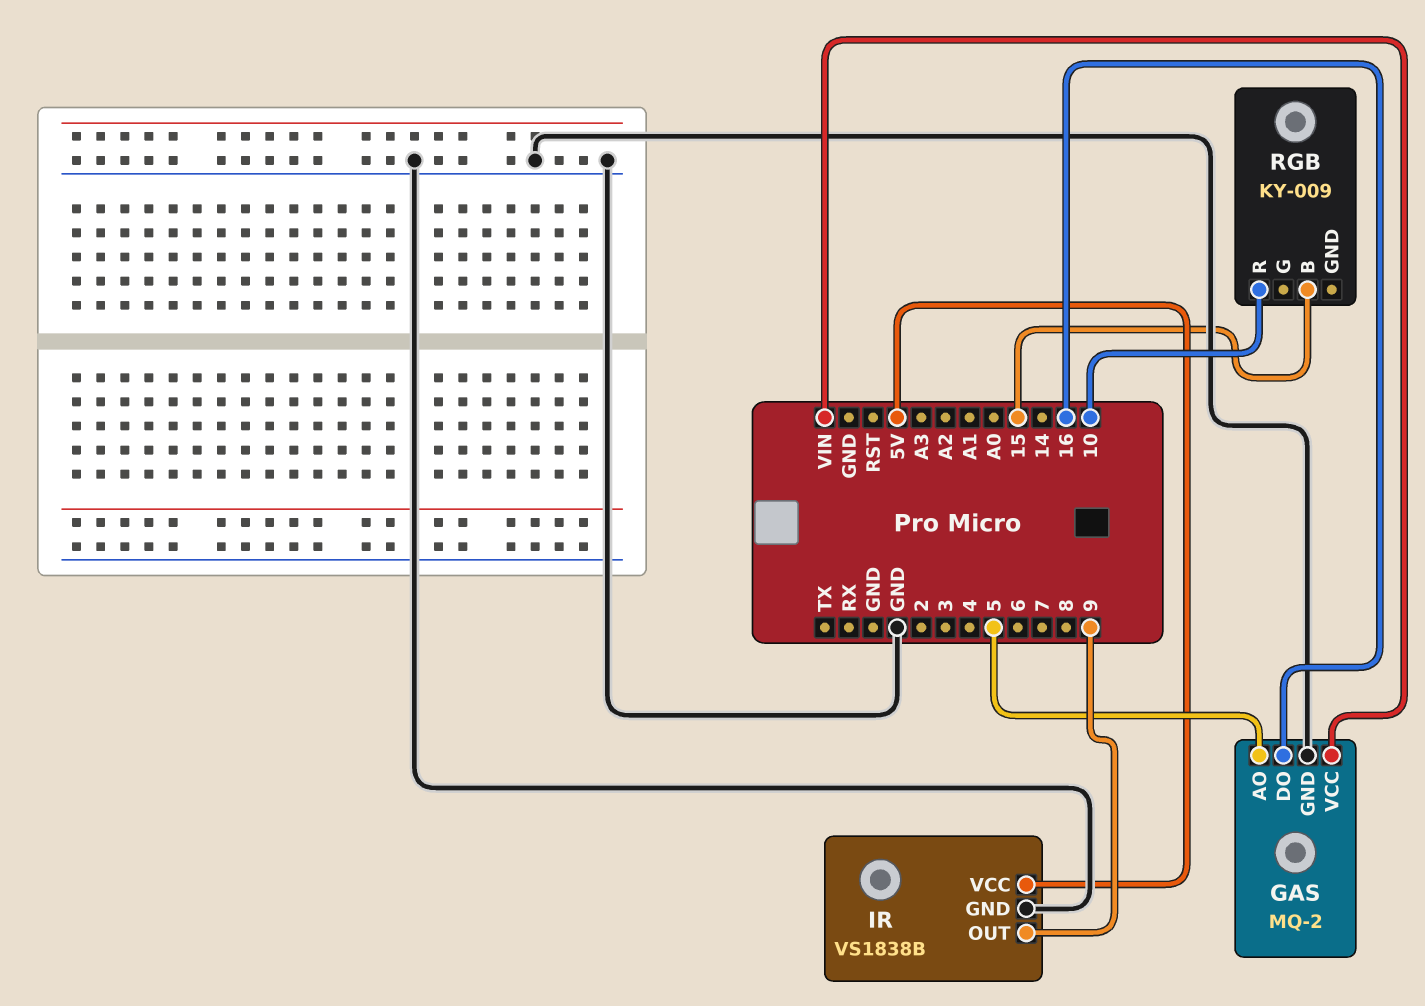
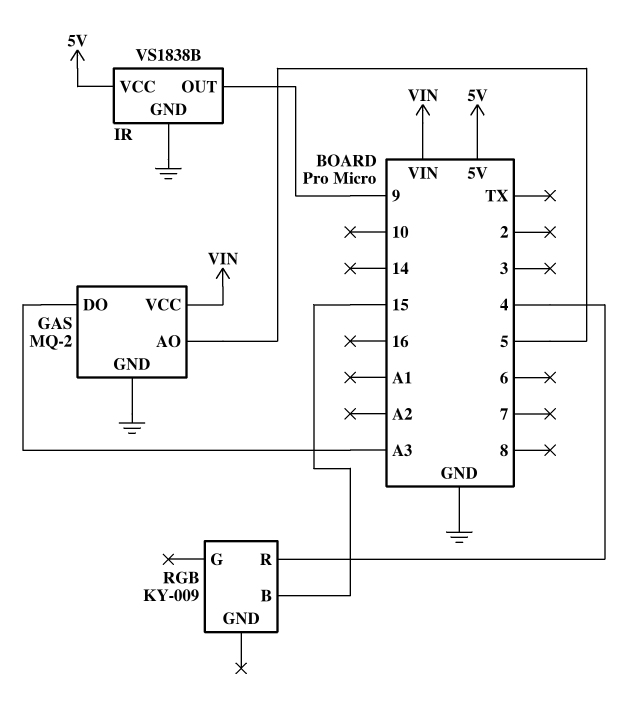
GAS pin DO: 16 -> A3
RGB pin R: 10 -> 4

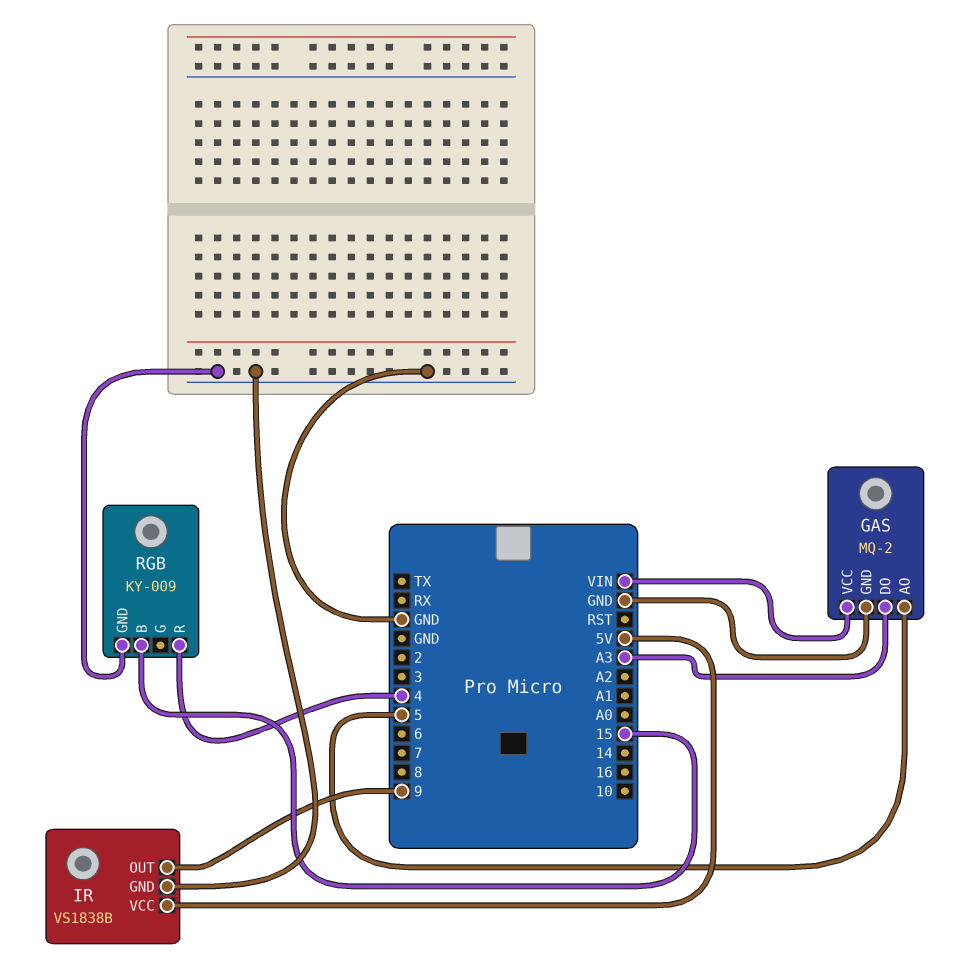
RGB pin GND: none -> GND

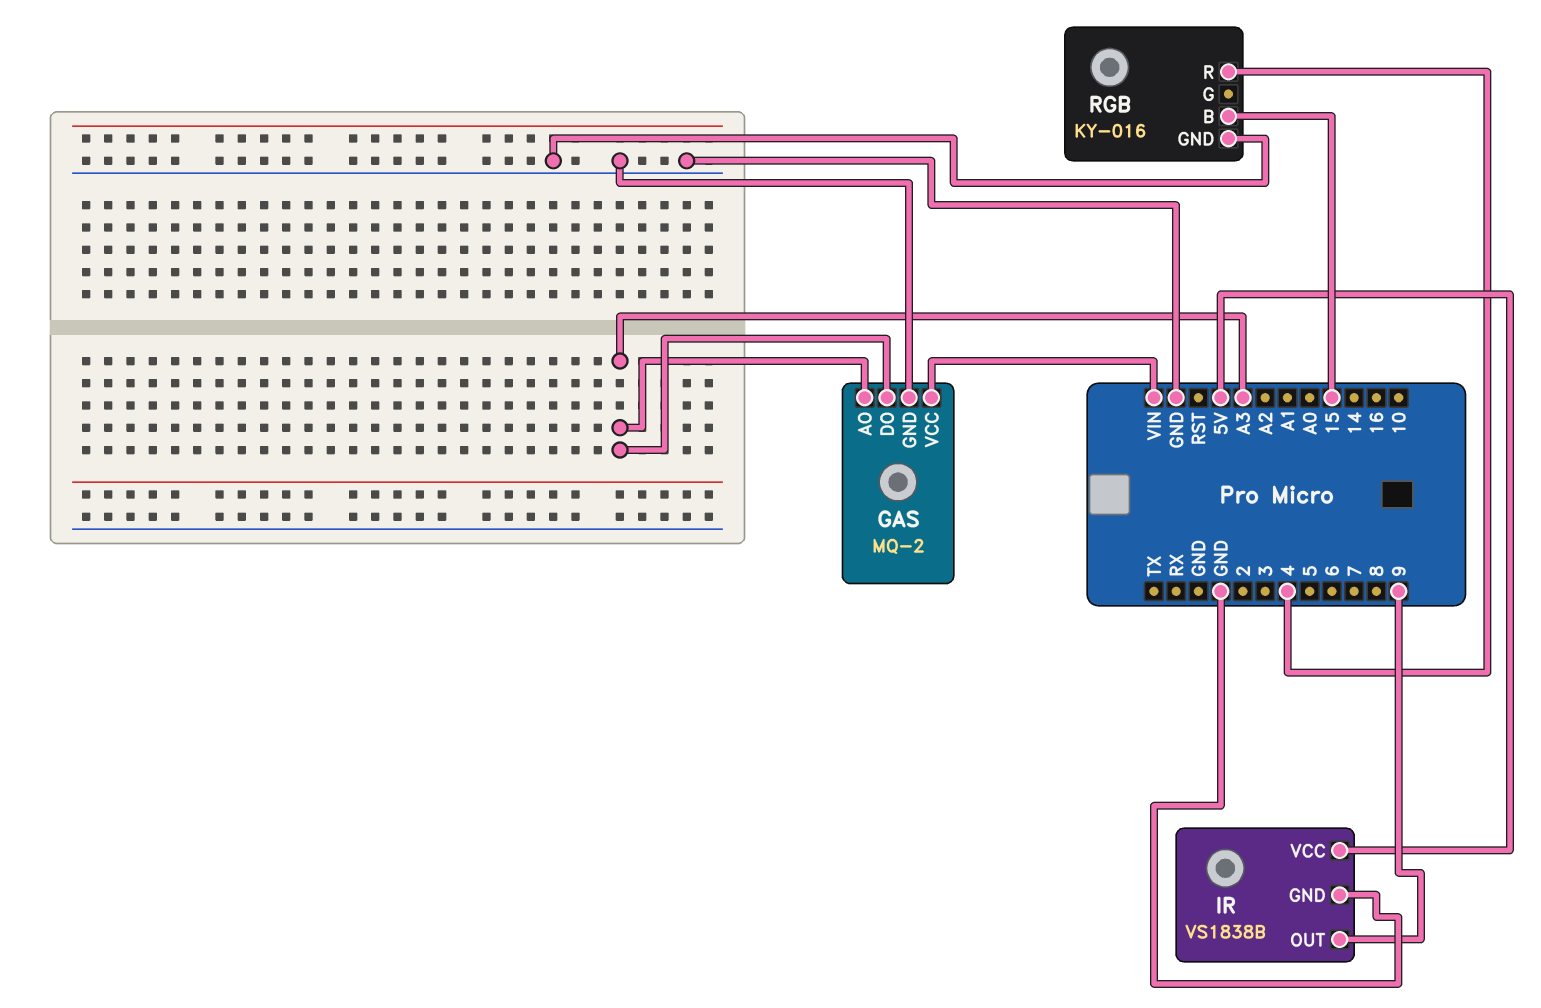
GAS pin AO: 5 -> A3
RGB: KY-009 -> KY-016

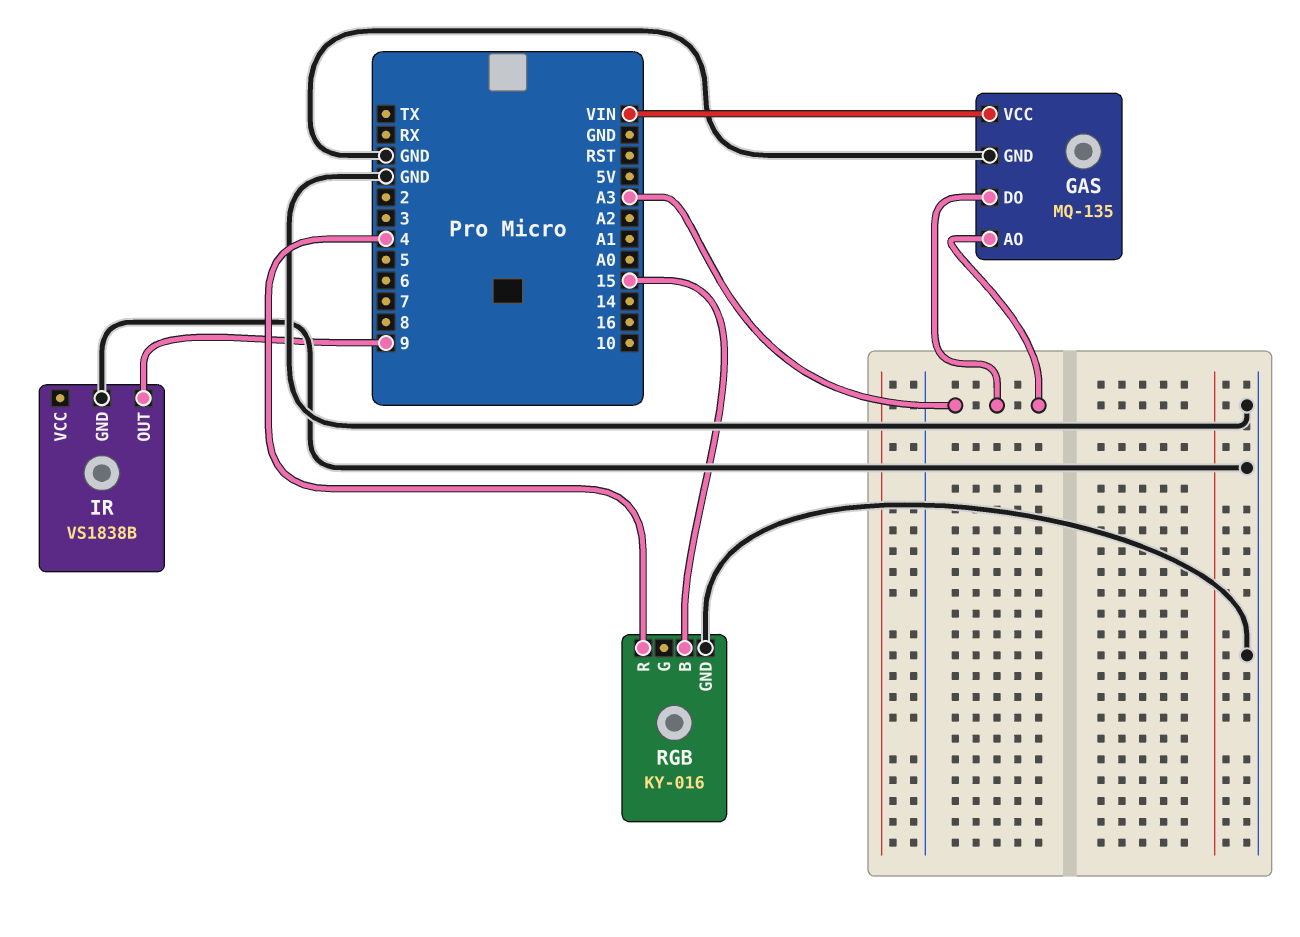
GAS: MQ-2 -> MQ-135
IR pin VCC: 5V -> none

